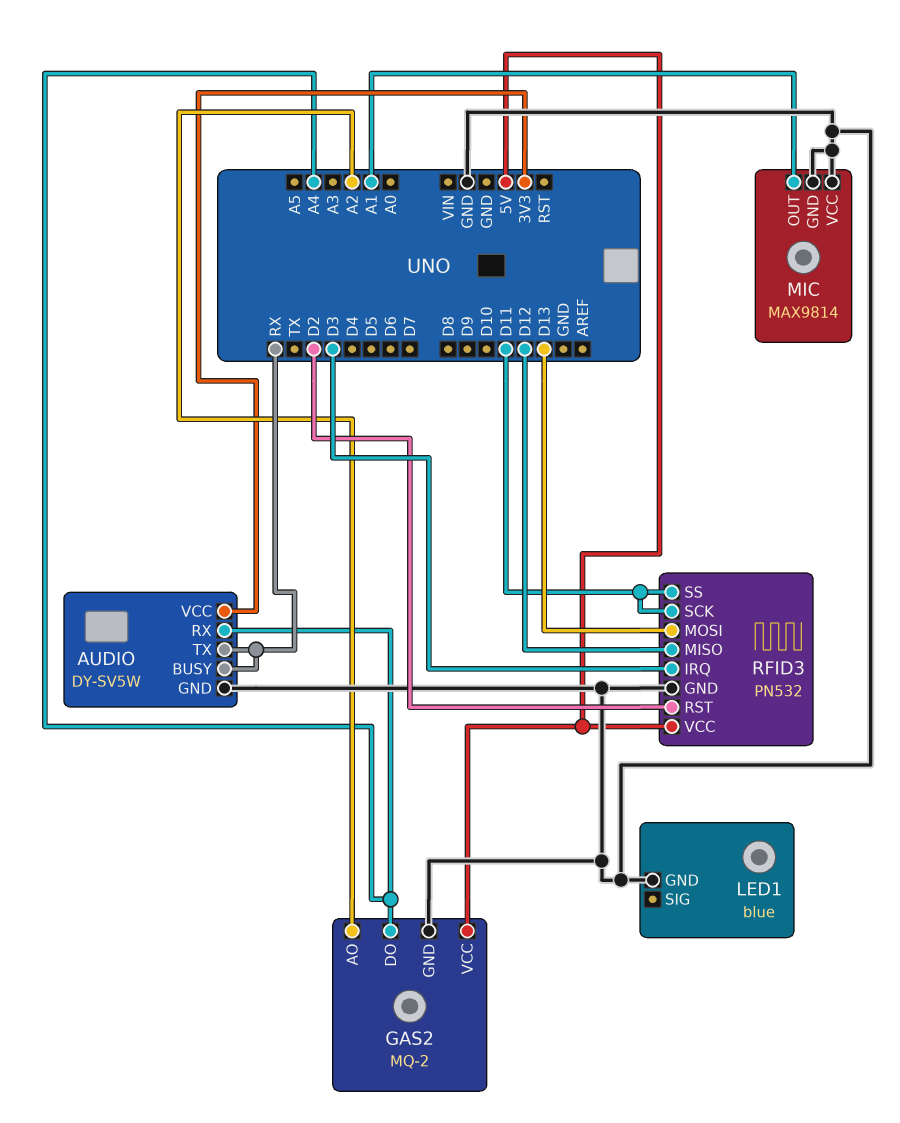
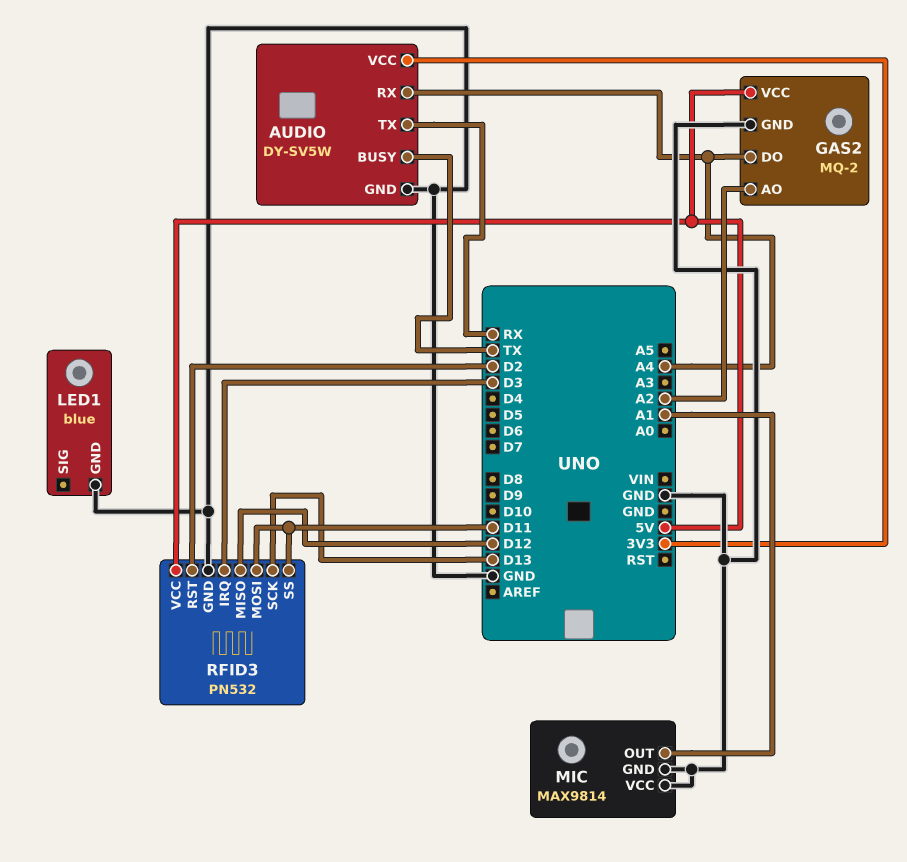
AUDIO pin BUSY: RX -> TX
RFID3 pin MOSI: D13 -> D11
RFID3 pin SCK: D11 -> D13

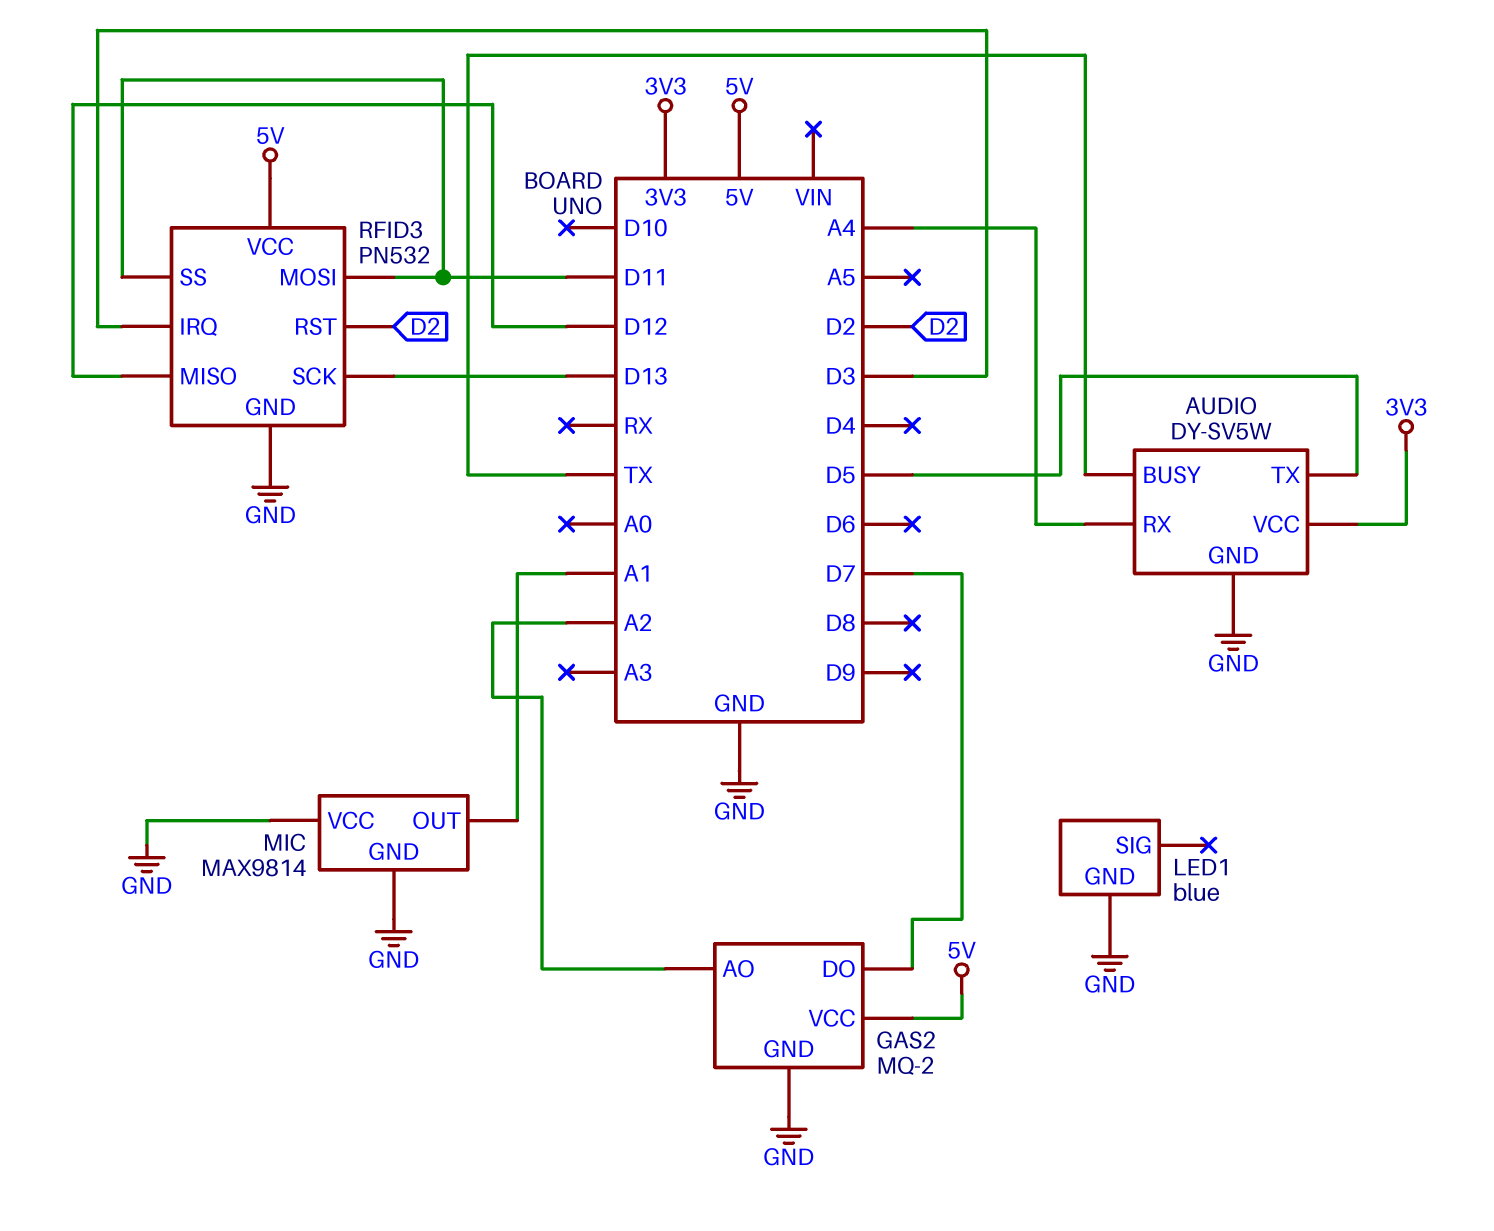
AUDIO pin TX: RX -> D5
GAS2 pin DO: A4 -> D7

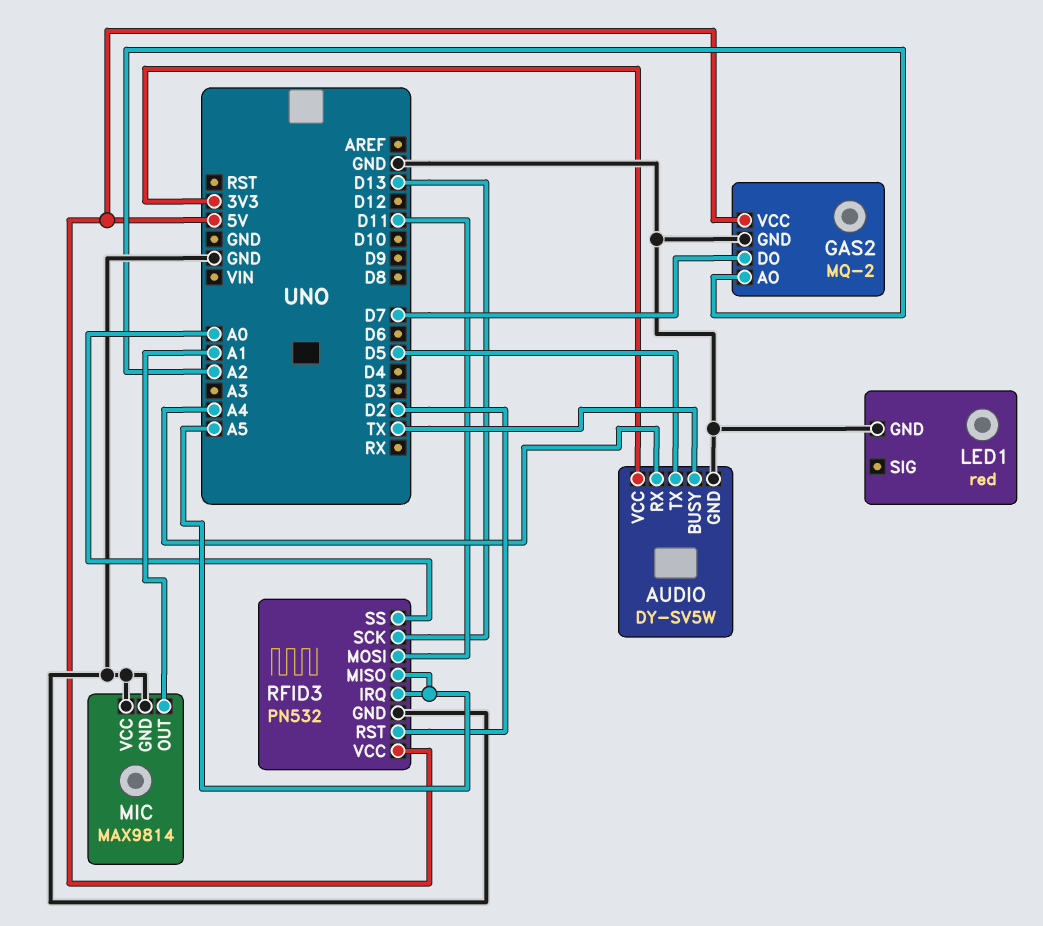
LED1: blue -> red
RFID3 pin IRQ: D3 -> A5
RFID3 pin MISO: D12 -> A5
RFID3 pin SS: D11 -> A0

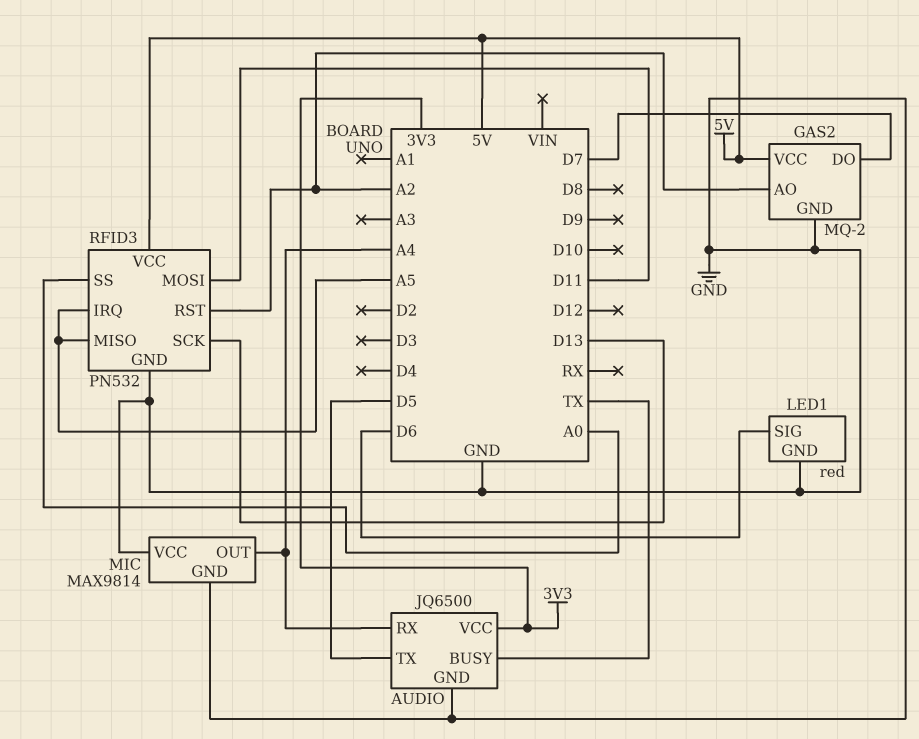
AUDIO: DY-SV5W -> JQ6500
LED1 pin SIG: none -> D6
MIC pin OUT: A1 -> A4
RFID3 pin RST: D2 -> A2

